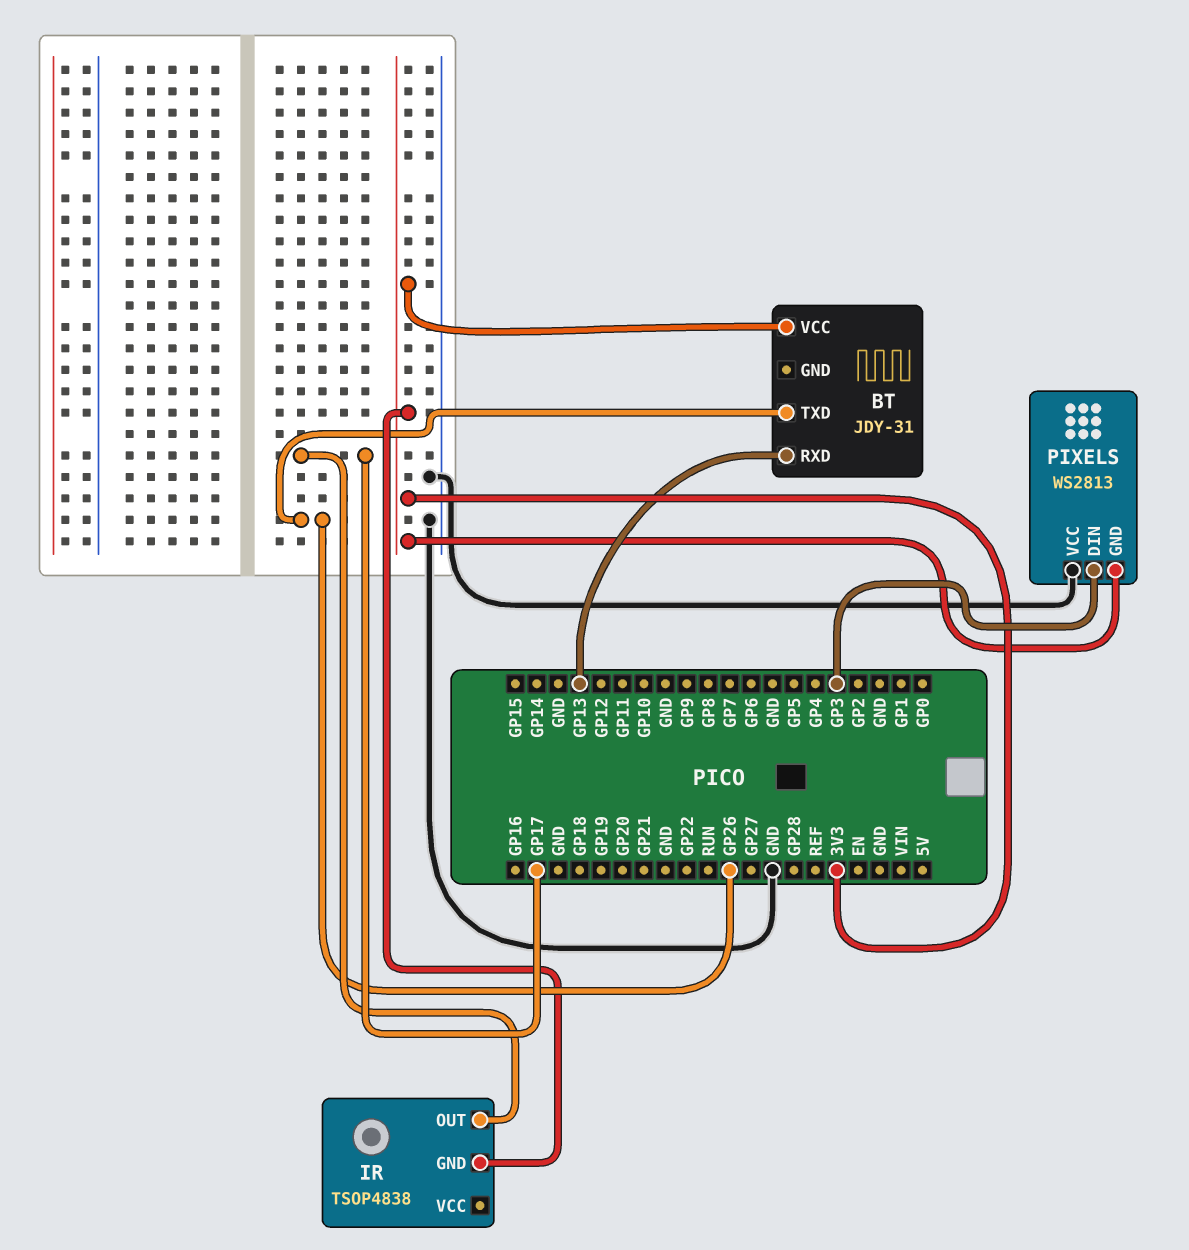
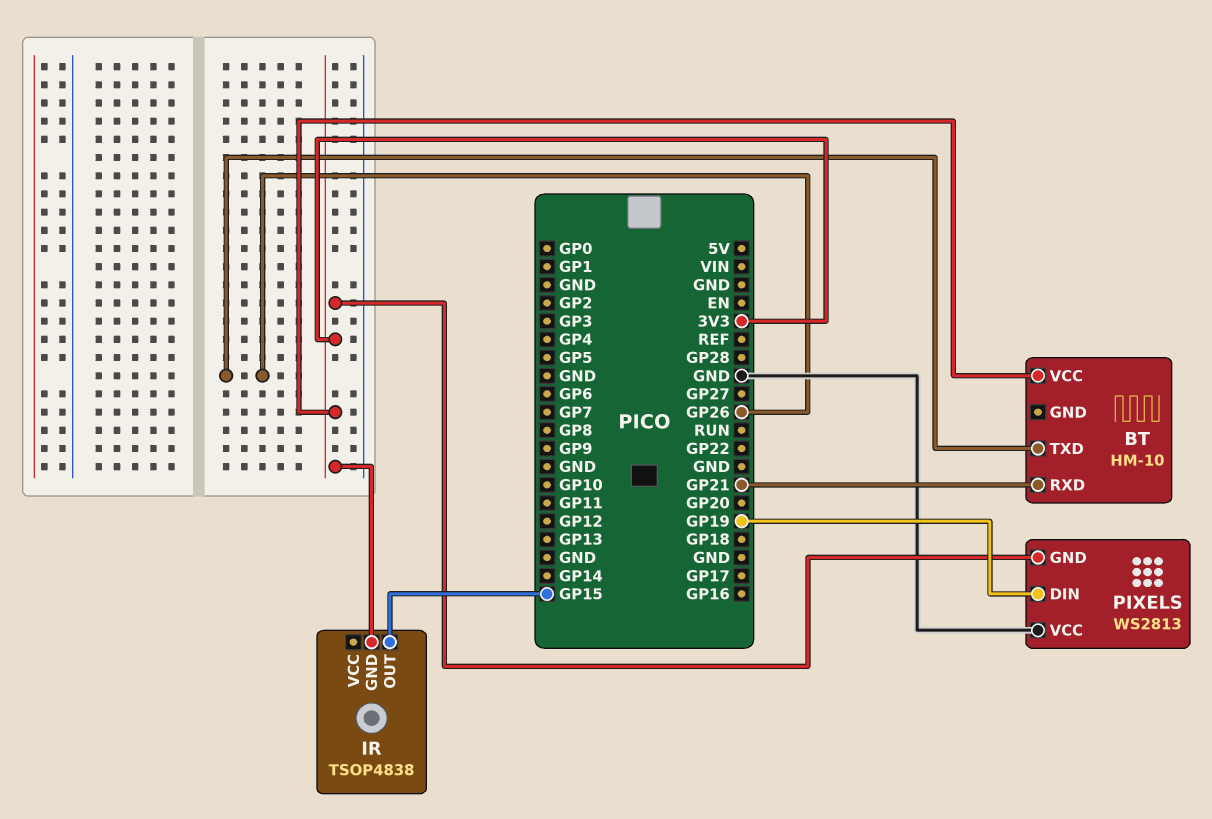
BT: JDY-31 -> HM-10
BT pin RXD: GP13 -> GP21
IR pin OUT: GP17 -> GP15
PIXELS pin DIN: GP3 -> GP19

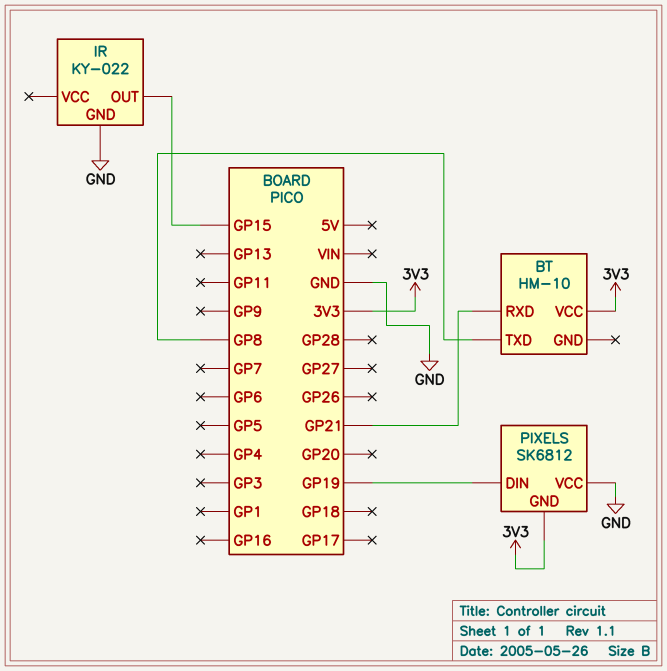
BT pin TXD: GP26 -> GP8
IR: TSOP4838 -> KY-022
IR pin GND: 3V3 -> GND
PIXELS: WS2813 -> SK6812

